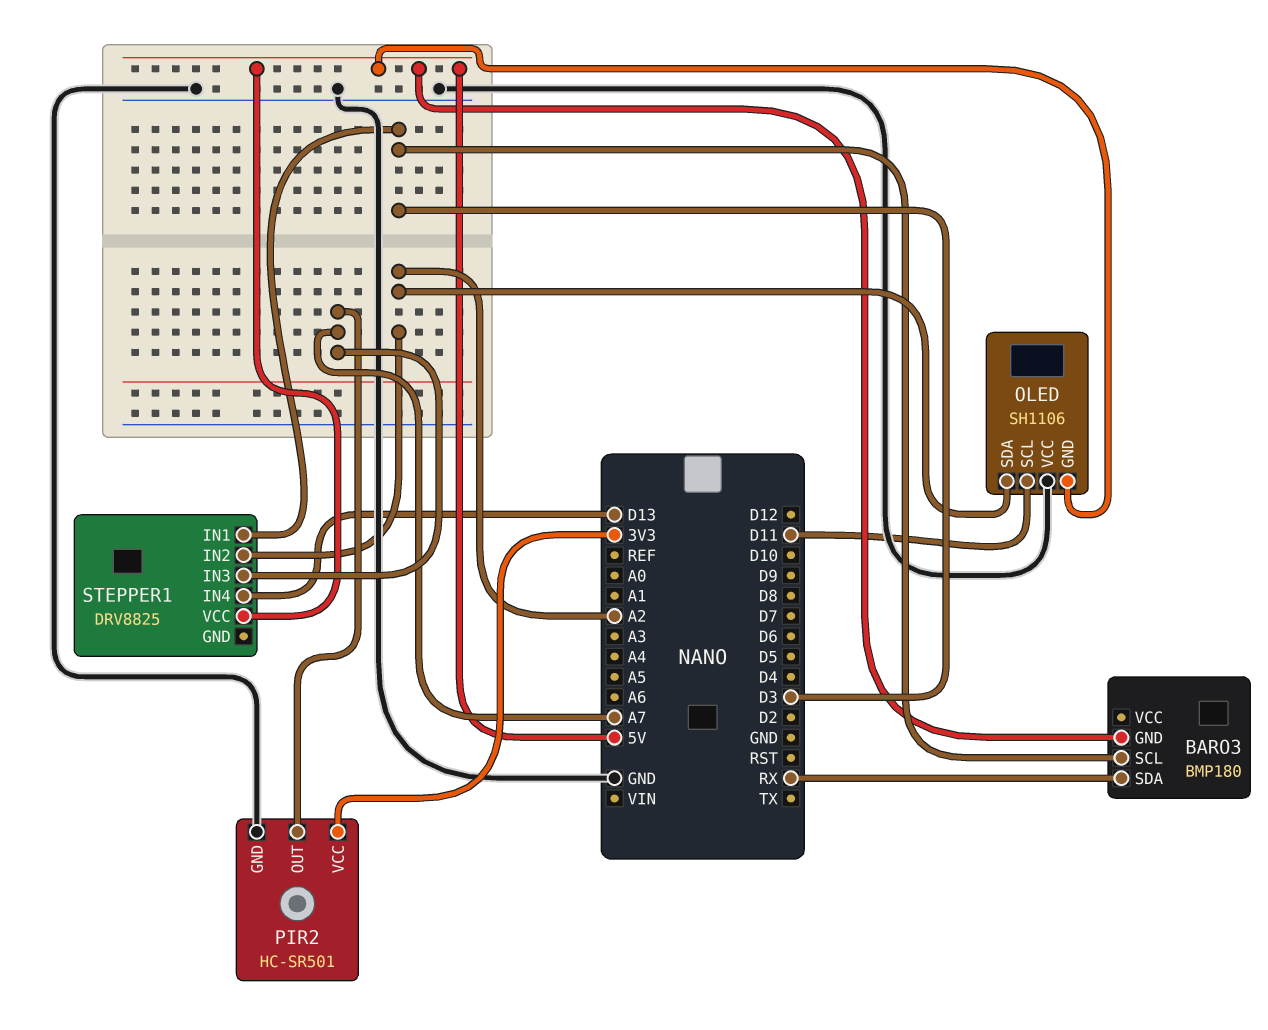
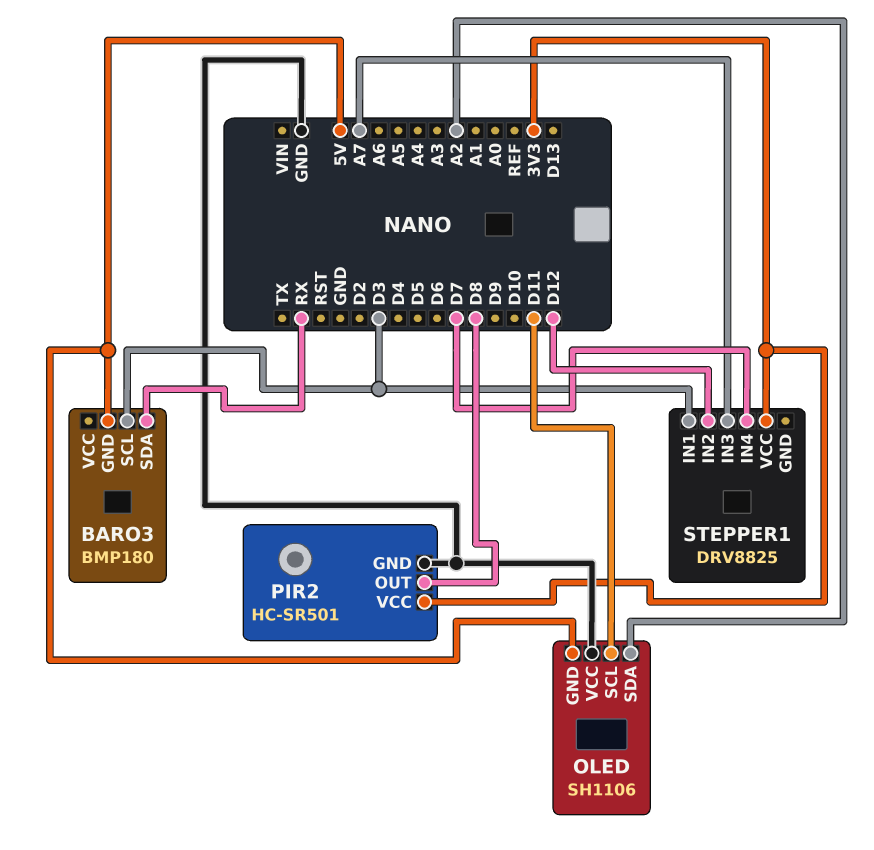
PIR2 pin OUT: A7 -> D8
STEPPER1 pin IN2: A2 -> D12
STEPPER1 pin IN4: D13 -> D7
STEPPER1 pin VCC: 5V -> 3V3

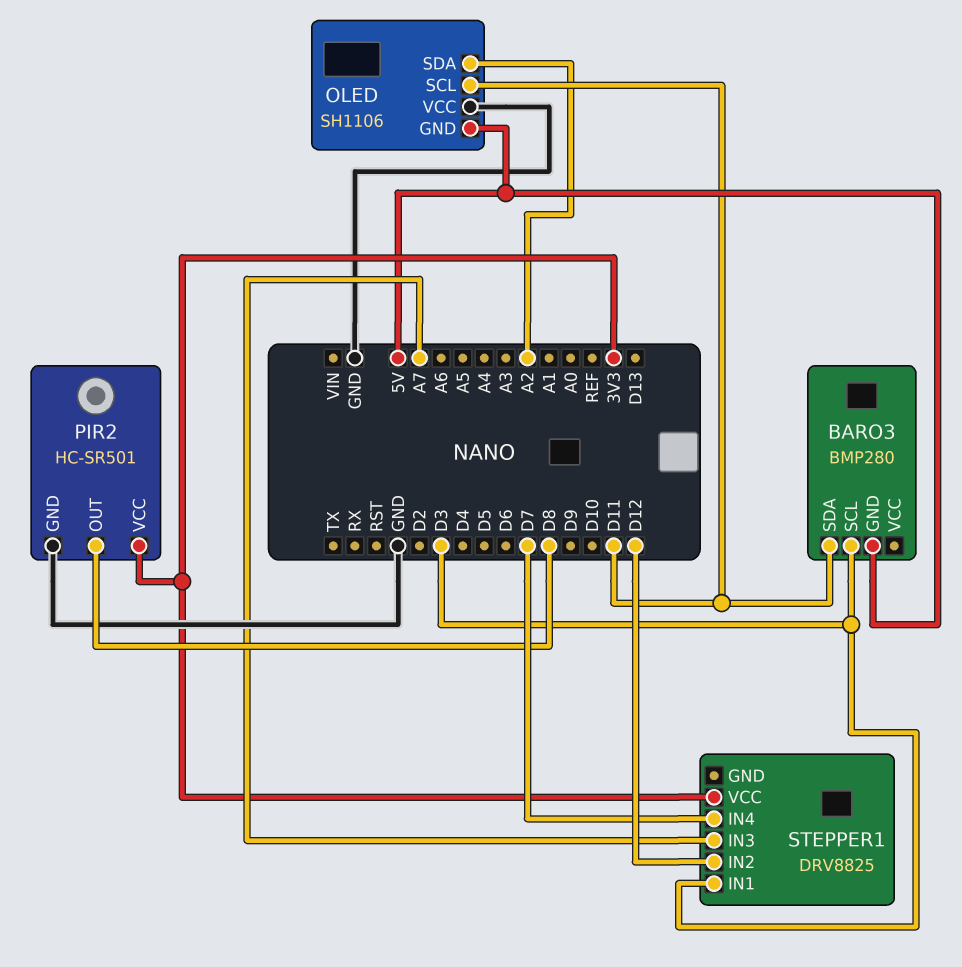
BARO3: BMP180 -> BMP280
BARO3 pin SDA: RX -> D11

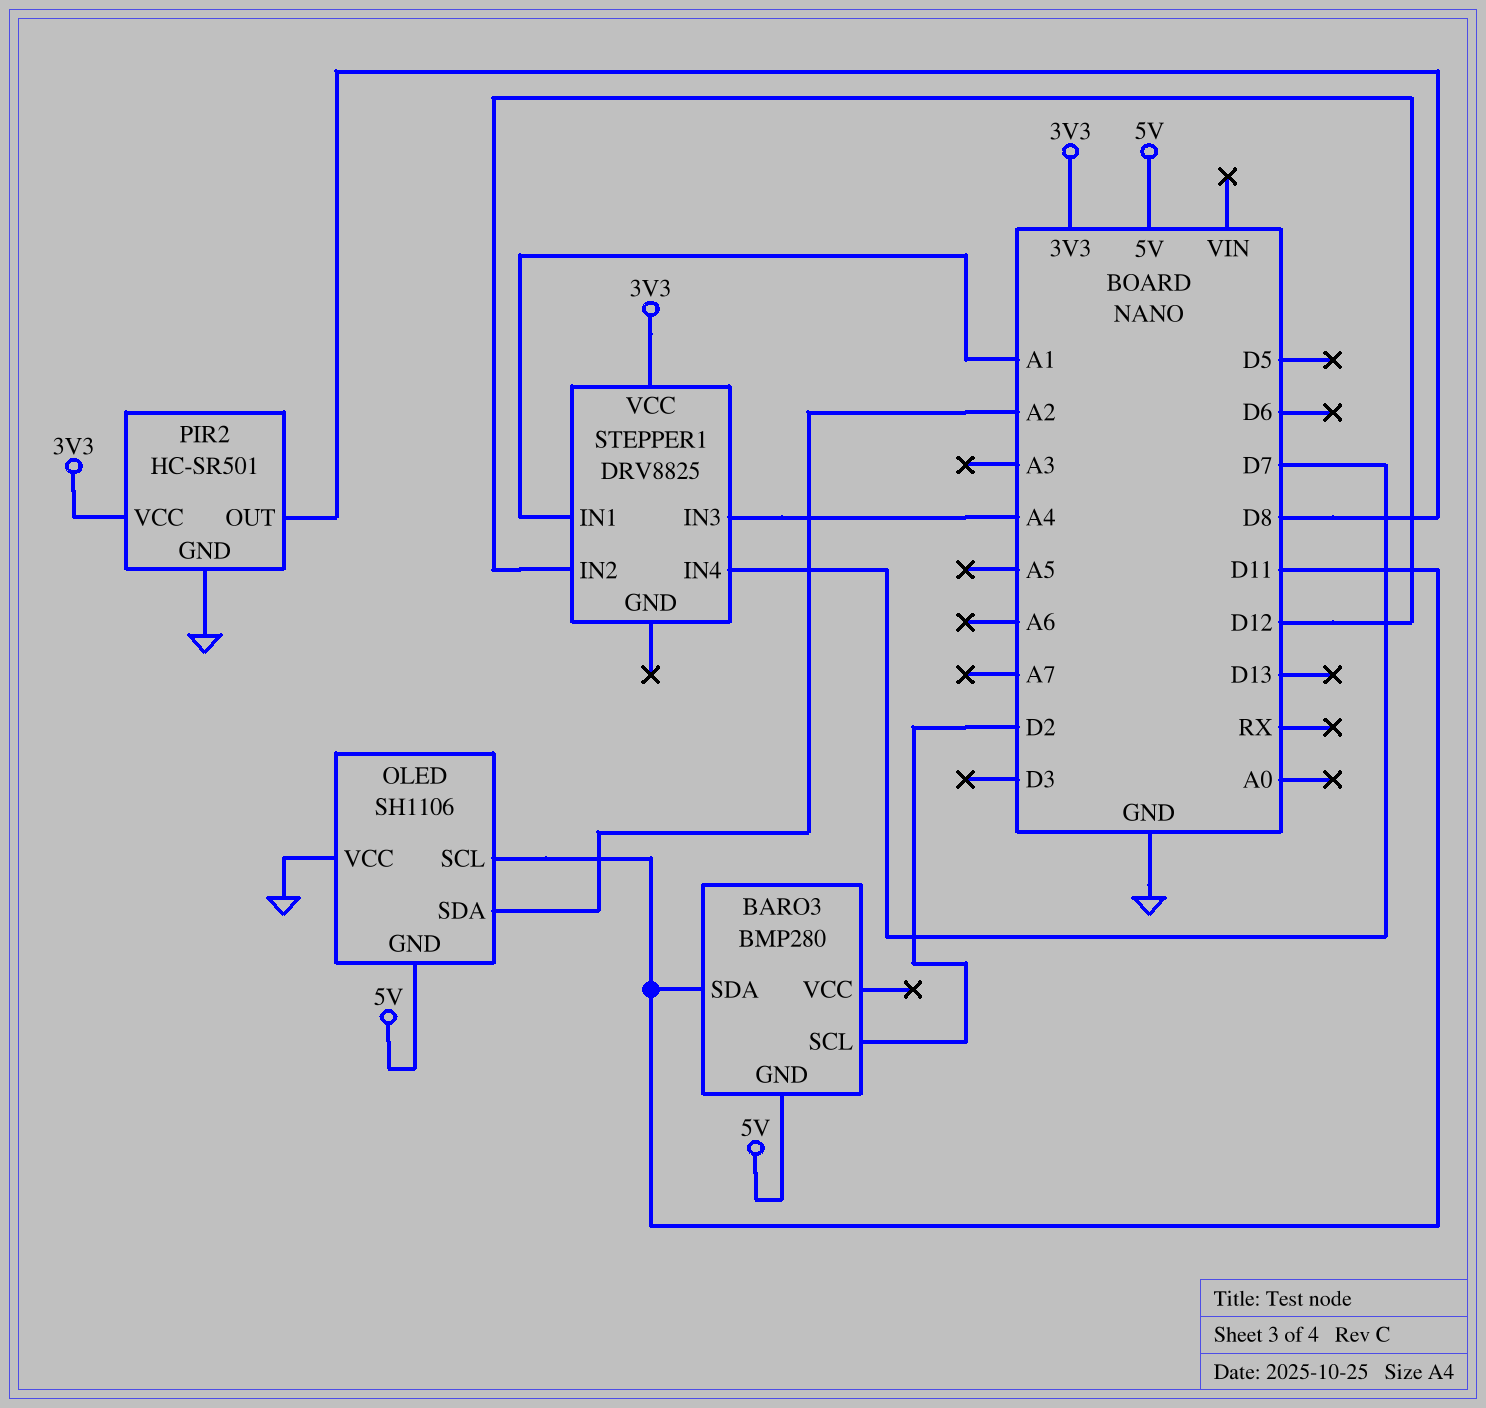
BARO3 pin SCL: D3 -> D2
STEPPER1 pin IN1: D3 -> A1
STEPPER1 pin IN3: A7 -> A4

